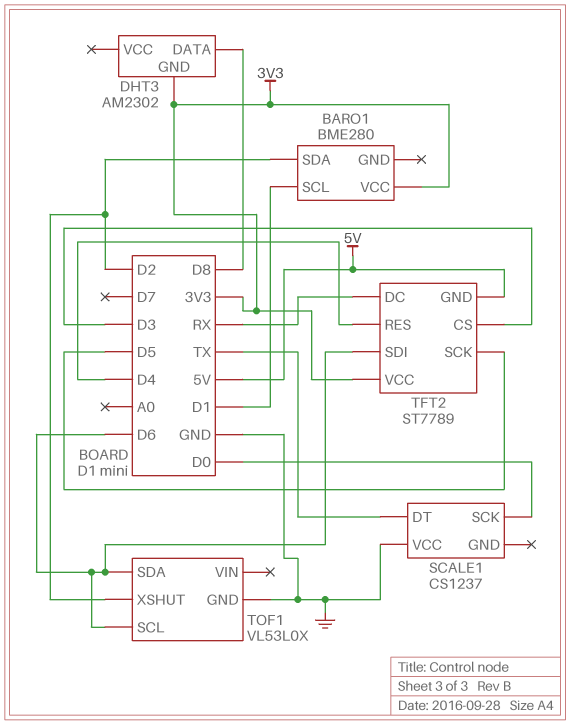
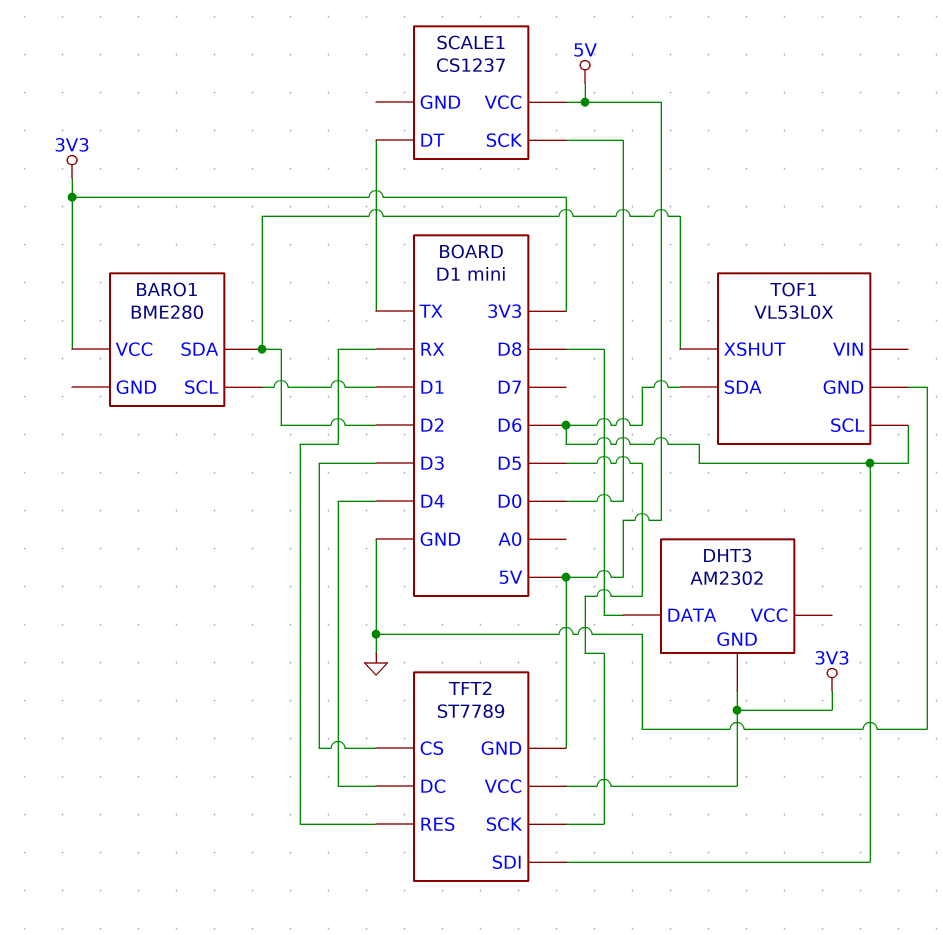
SCALE1 pin VCC: GND -> 5V
TFT2 pin DC: RX -> D4
TFT2 pin RES: D4 -> RX

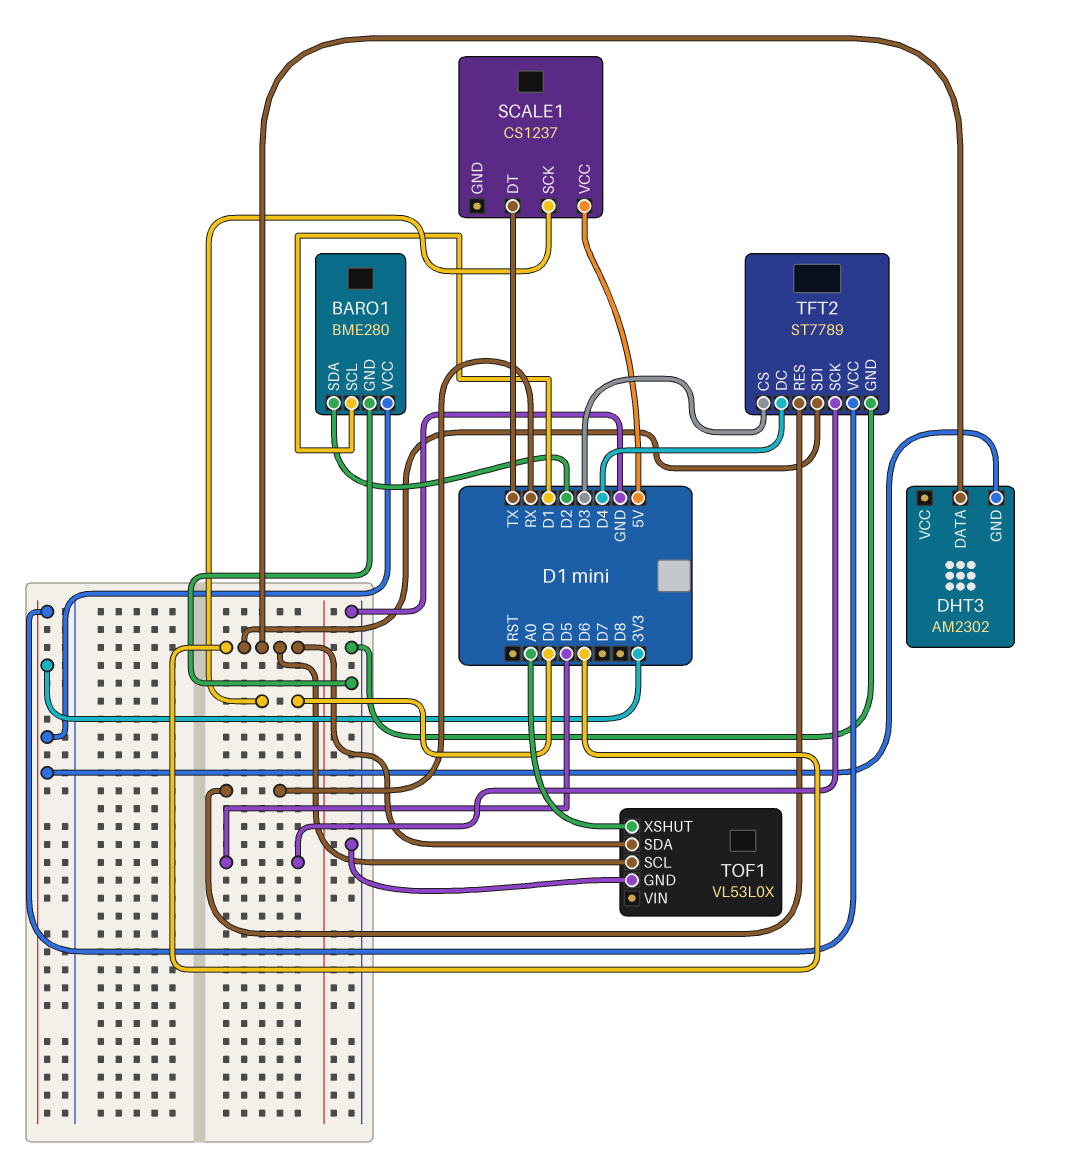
BARO1 pin GND: none -> GND
DHT3 pin DATA: D8 -> D6
TFT2 pin GND: 5V -> GND
TOF1 pin XSHUT: D2 -> A0

